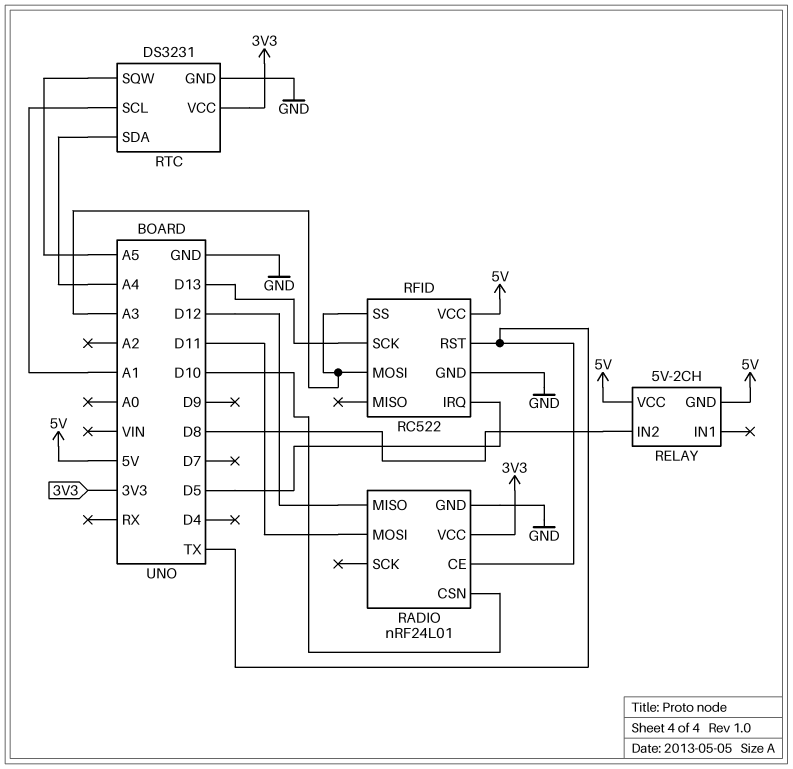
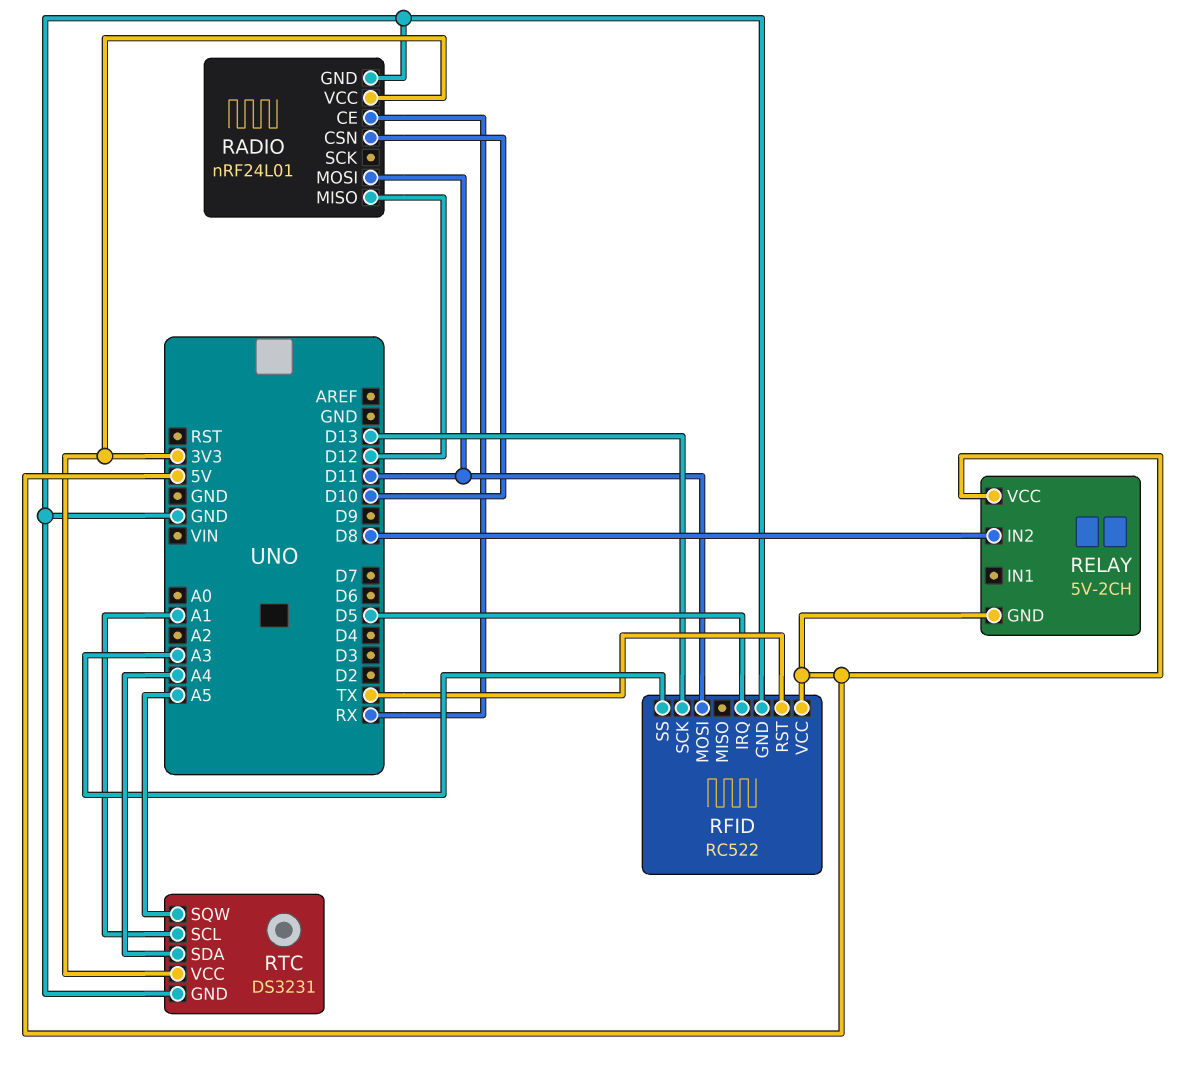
RADIO pin CE: TX -> RX
RFID pin MOSI: A3 -> D11

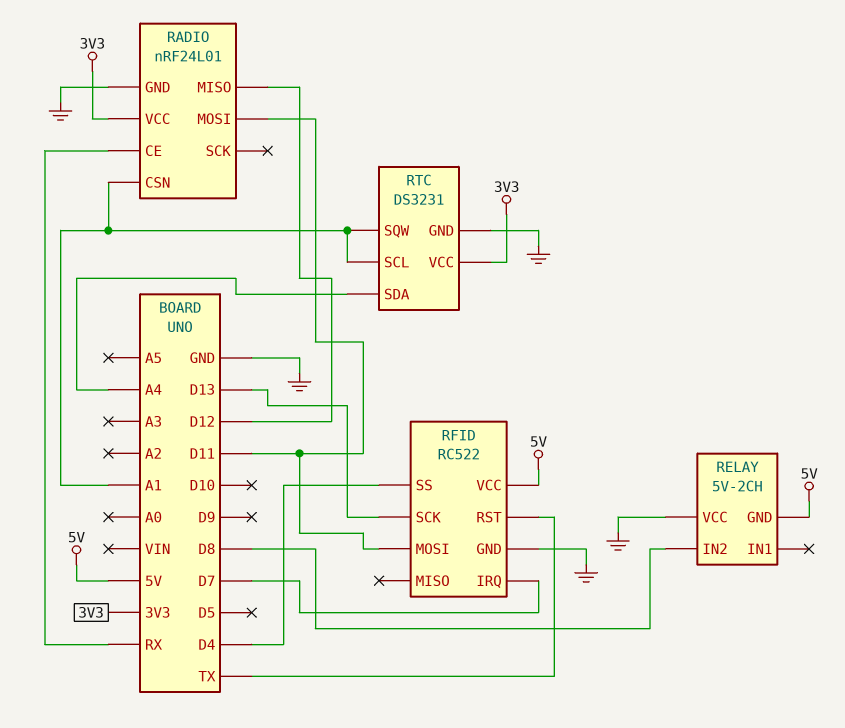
RADIO pin CSN: D10 -> A1
RELAY pin VCC: 5V -> GND
RFID pin IRQ: D5 -> D7
RFID pin SS: A3 -> D4
RTC pin SQW: A5 -> A1

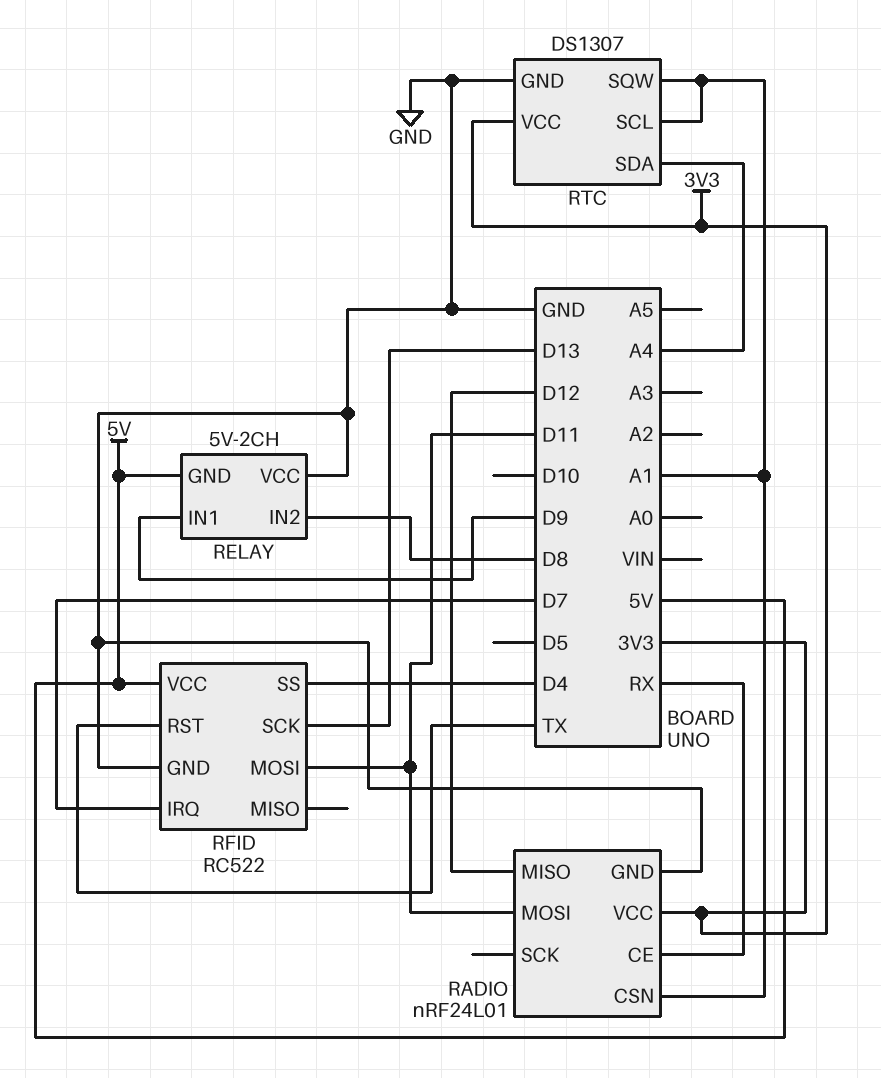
RELAY pin IN1: none -> D9
RTC: DS3231 -> DS1307

